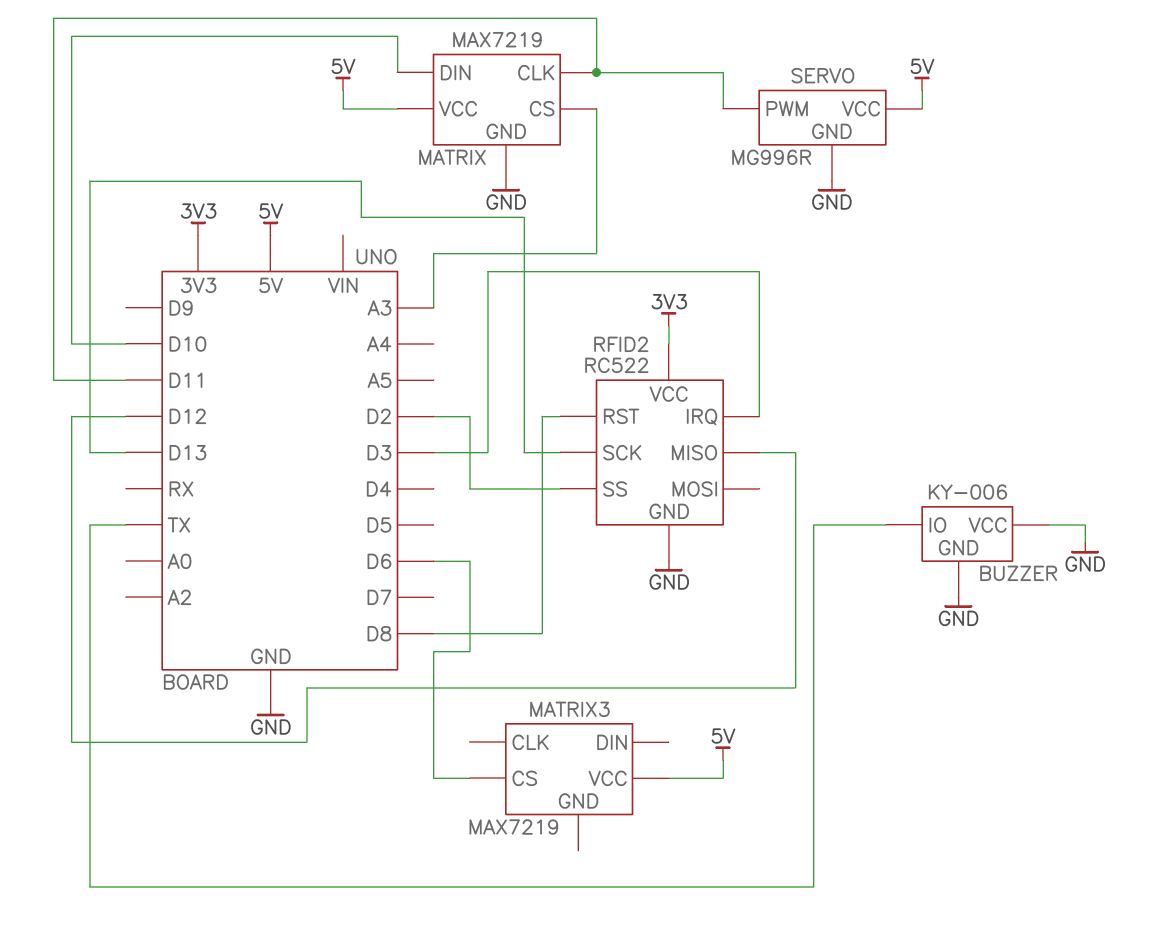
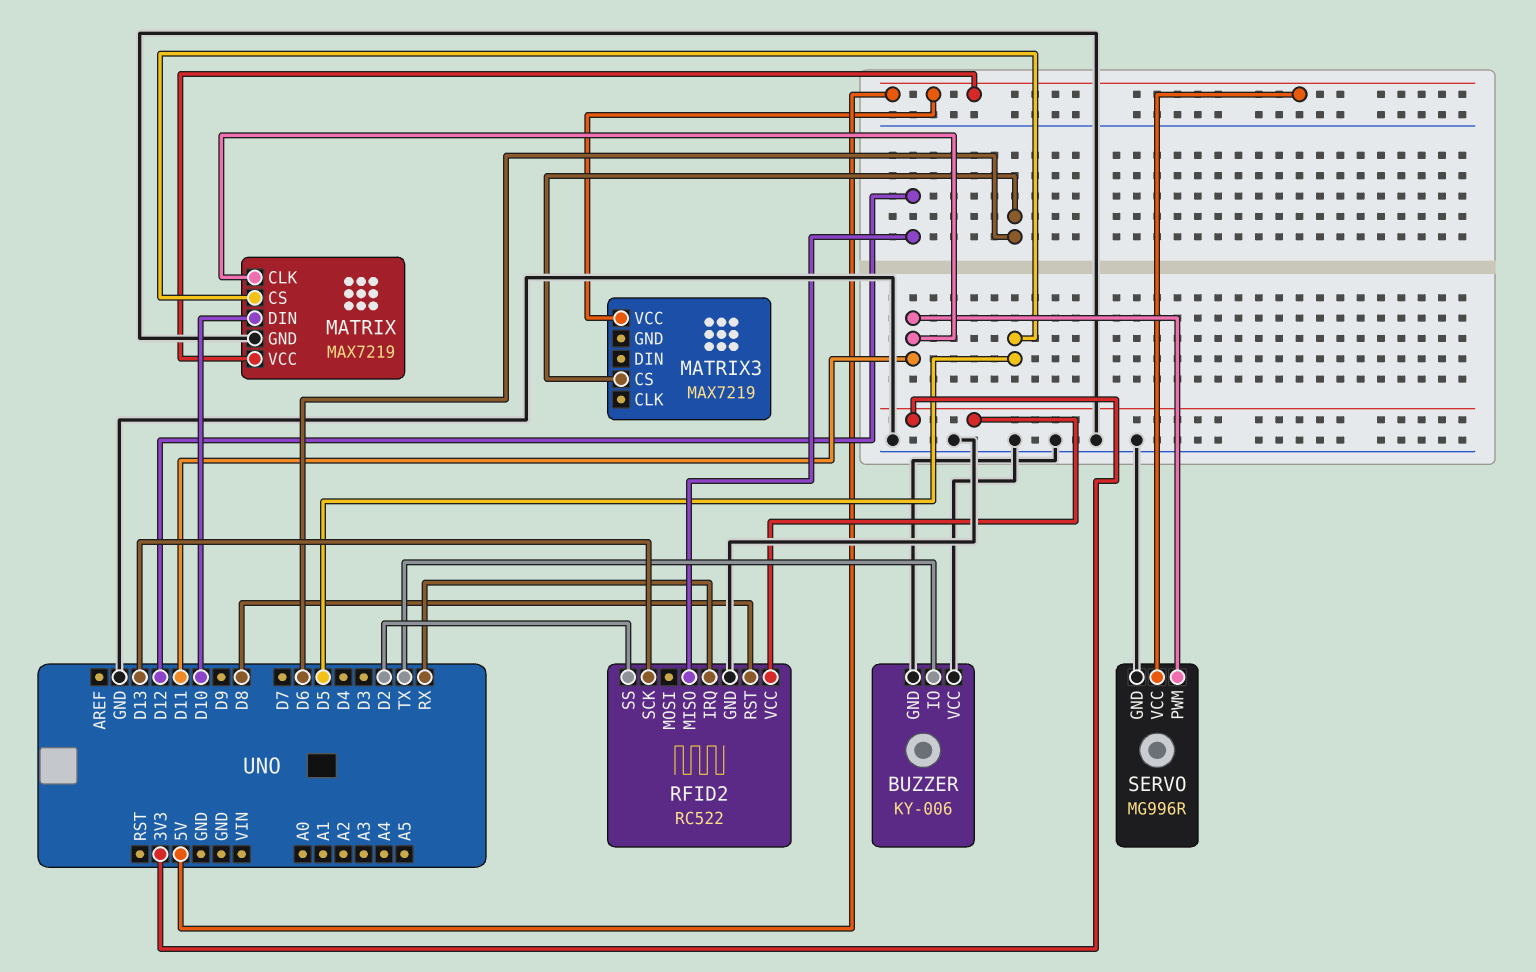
MATRIX pin CS: A3 -> D5
RFID2 pin IRQ: D3 -> RX

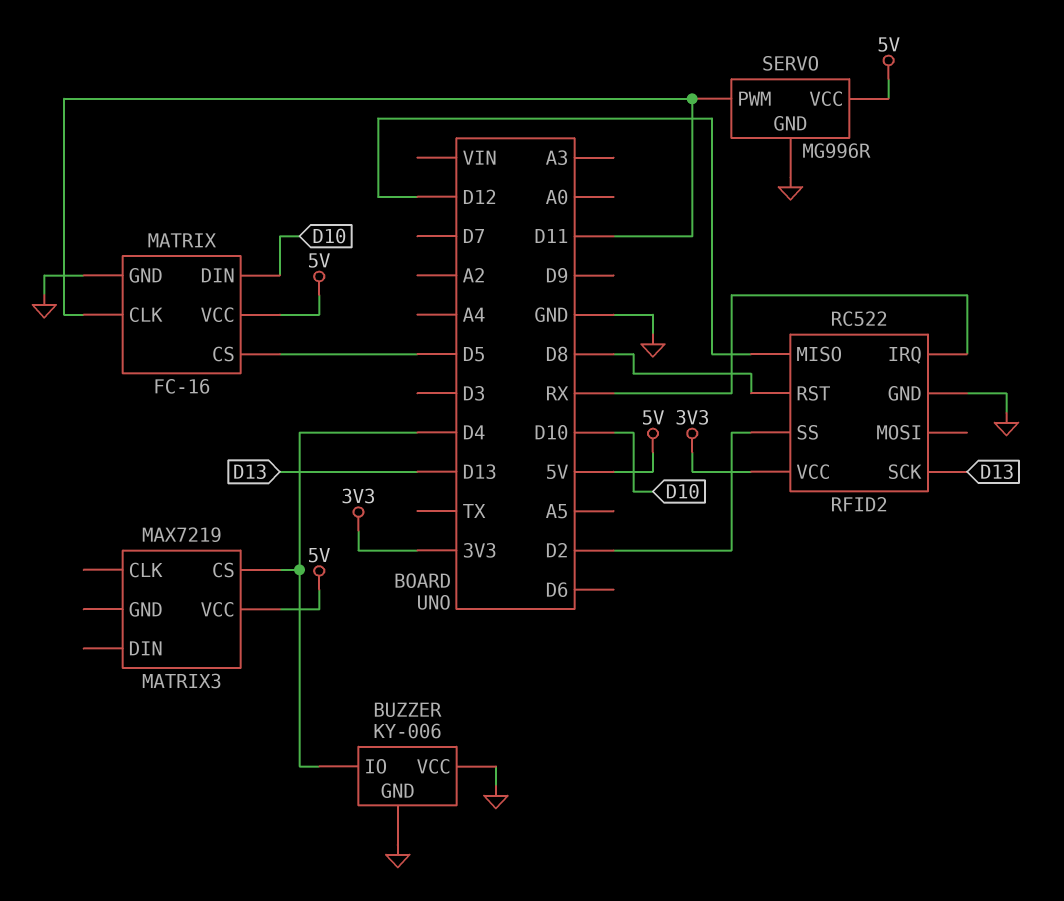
BUZZER pin IO: TX -> D4
MATRIX: MAX7219 -> FC-16
MATRIX3 pin CS: D6 -> D4

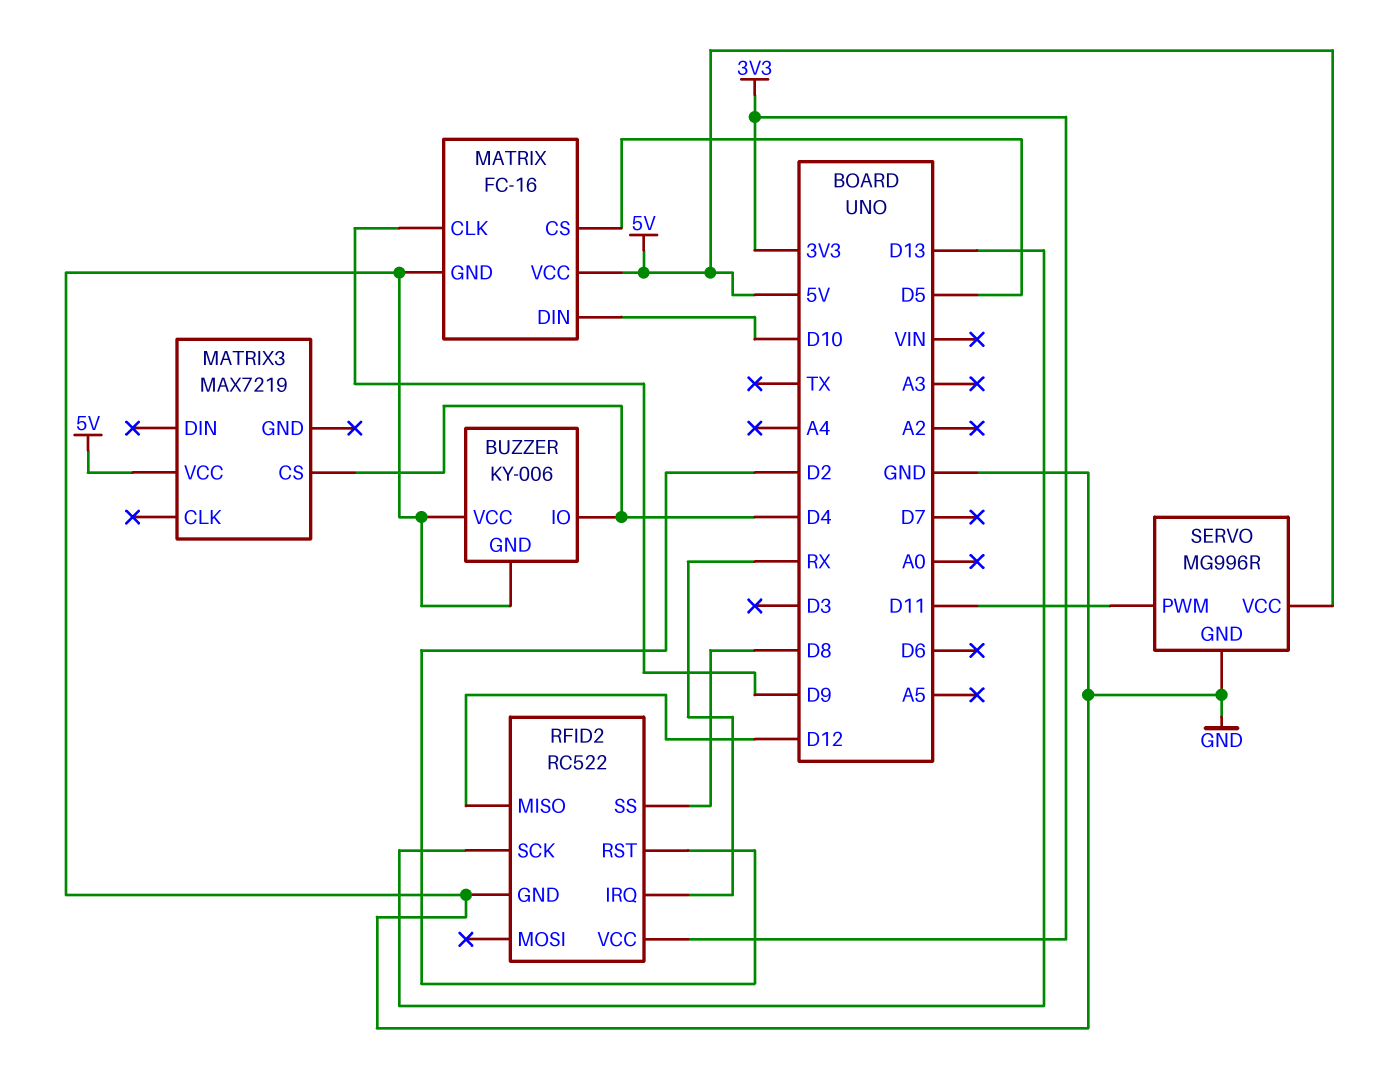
MATRIX pin CLK: D11 -> D9
RFID2 pin RST: D8 -> D2
RFID2 pin SS: D2 -> D8

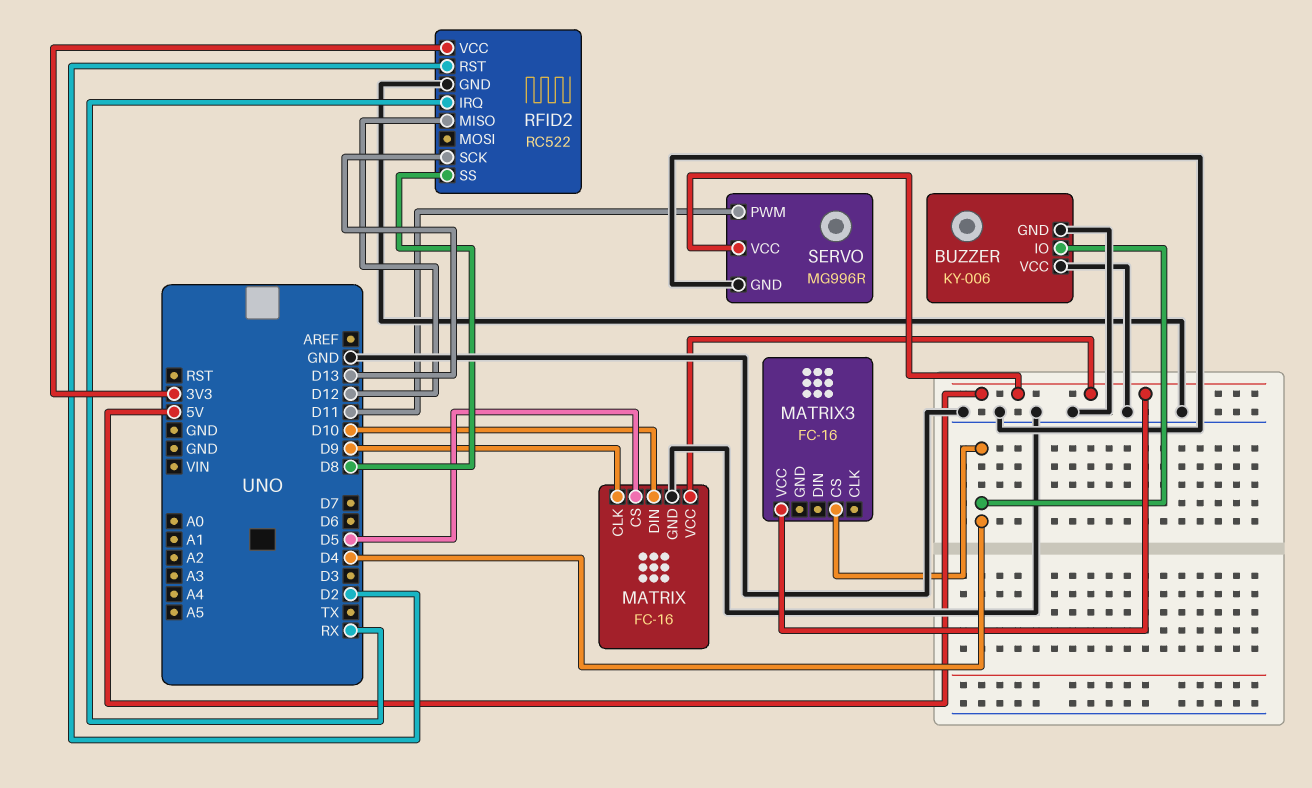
MATRIX3: MAX7219 -> FC-16

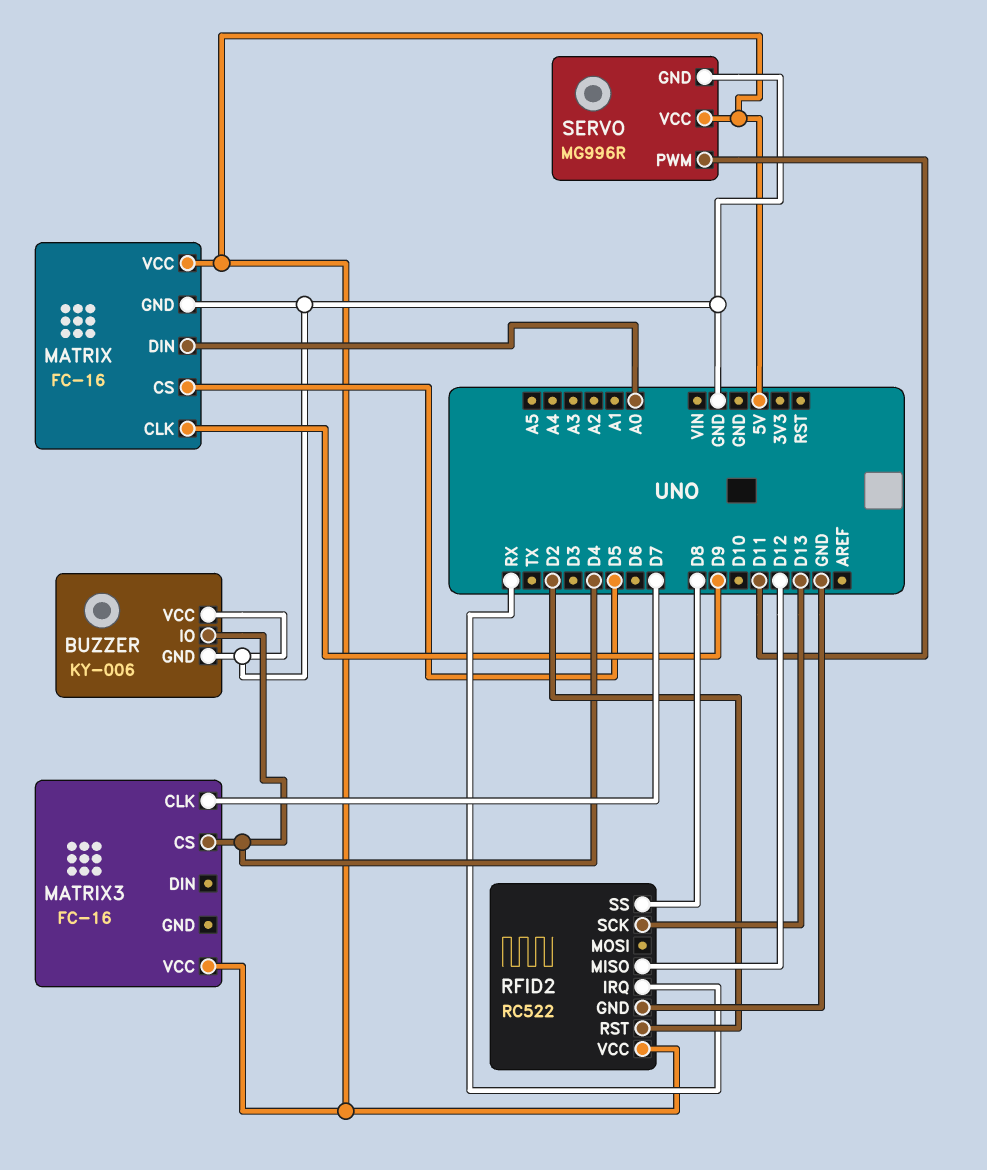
MATRIX pin DIN: D10 -> A0
MATRIX3 pin CLK: none -> D7
RFID2 pin VCC: 3V3 -> 5V

